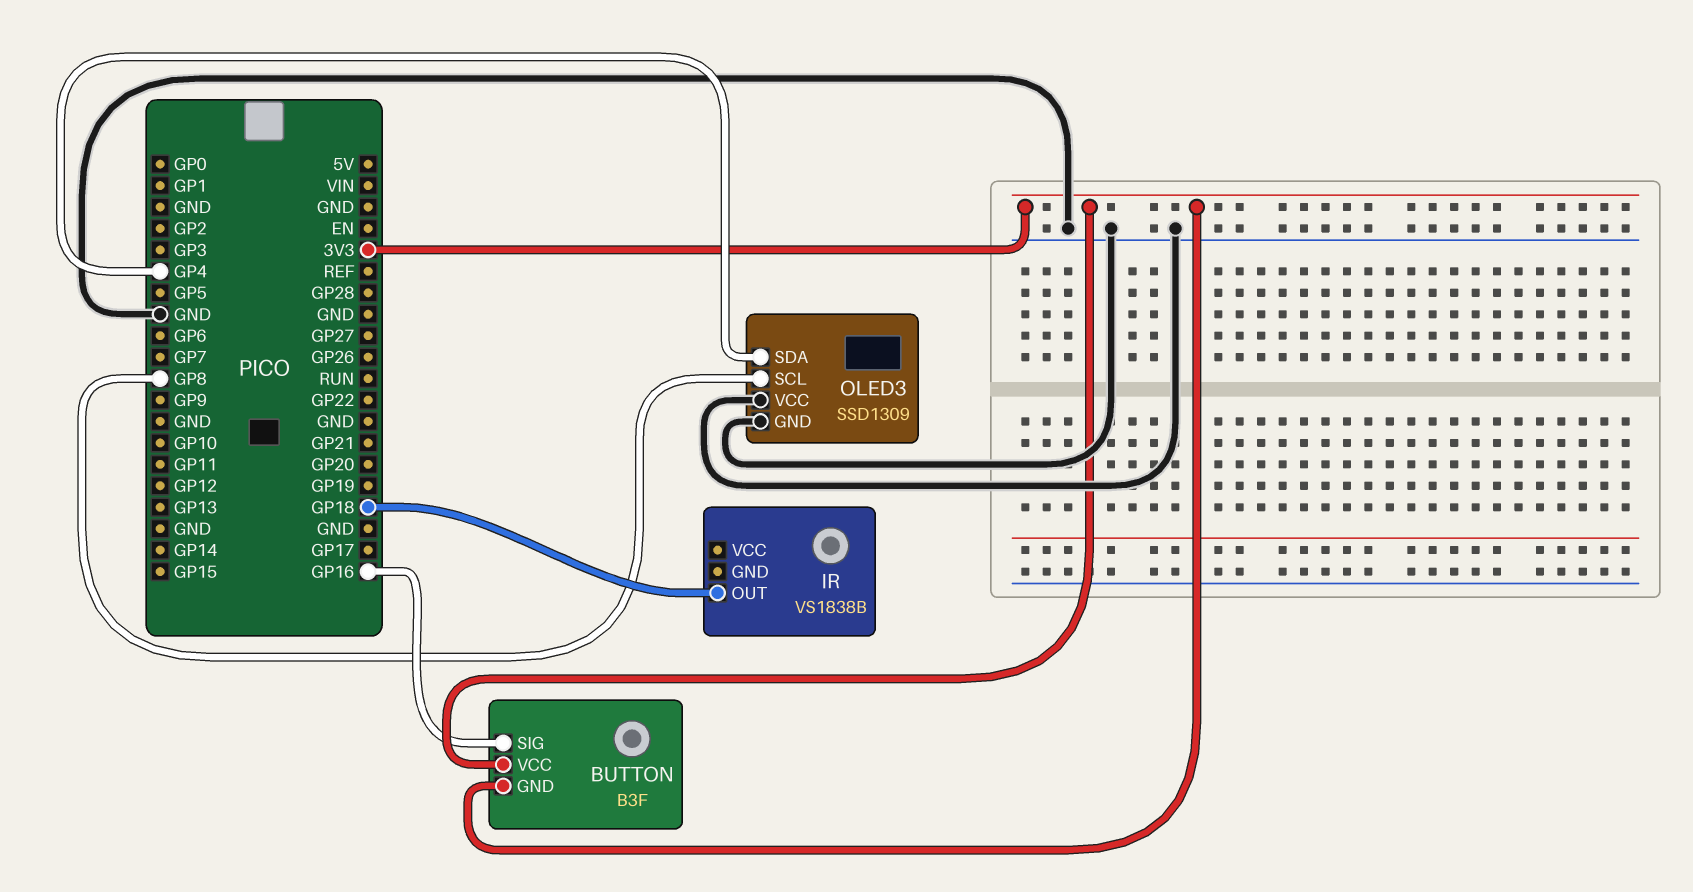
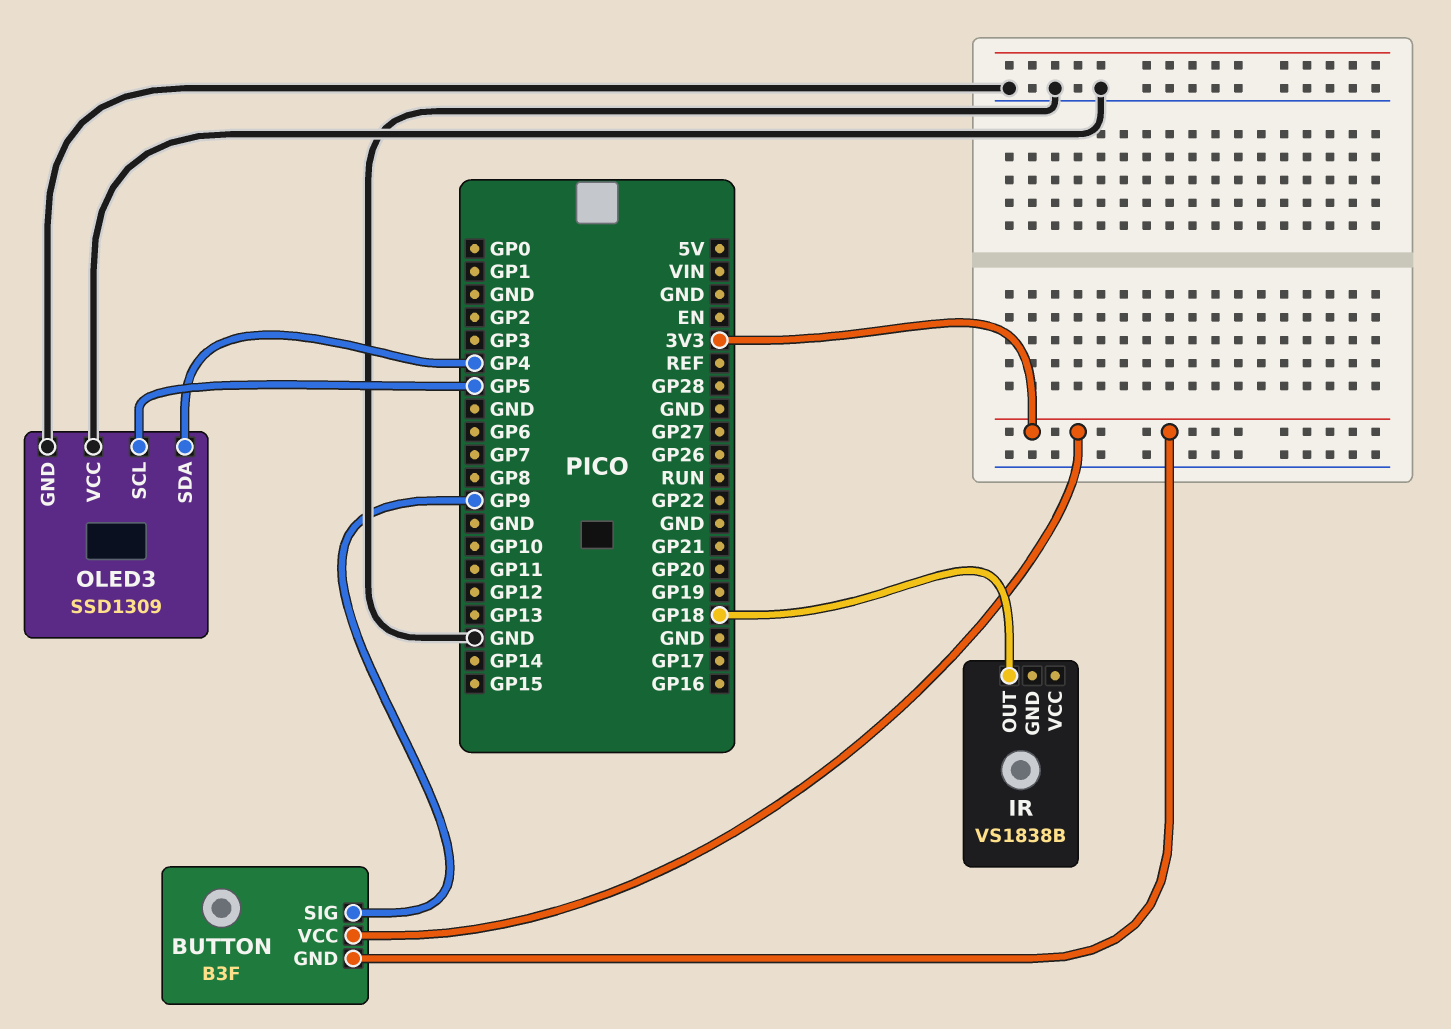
BUTTON pin SIG: GP16 -> GP9
OLED3 pin SCL: GP8 -> GP5

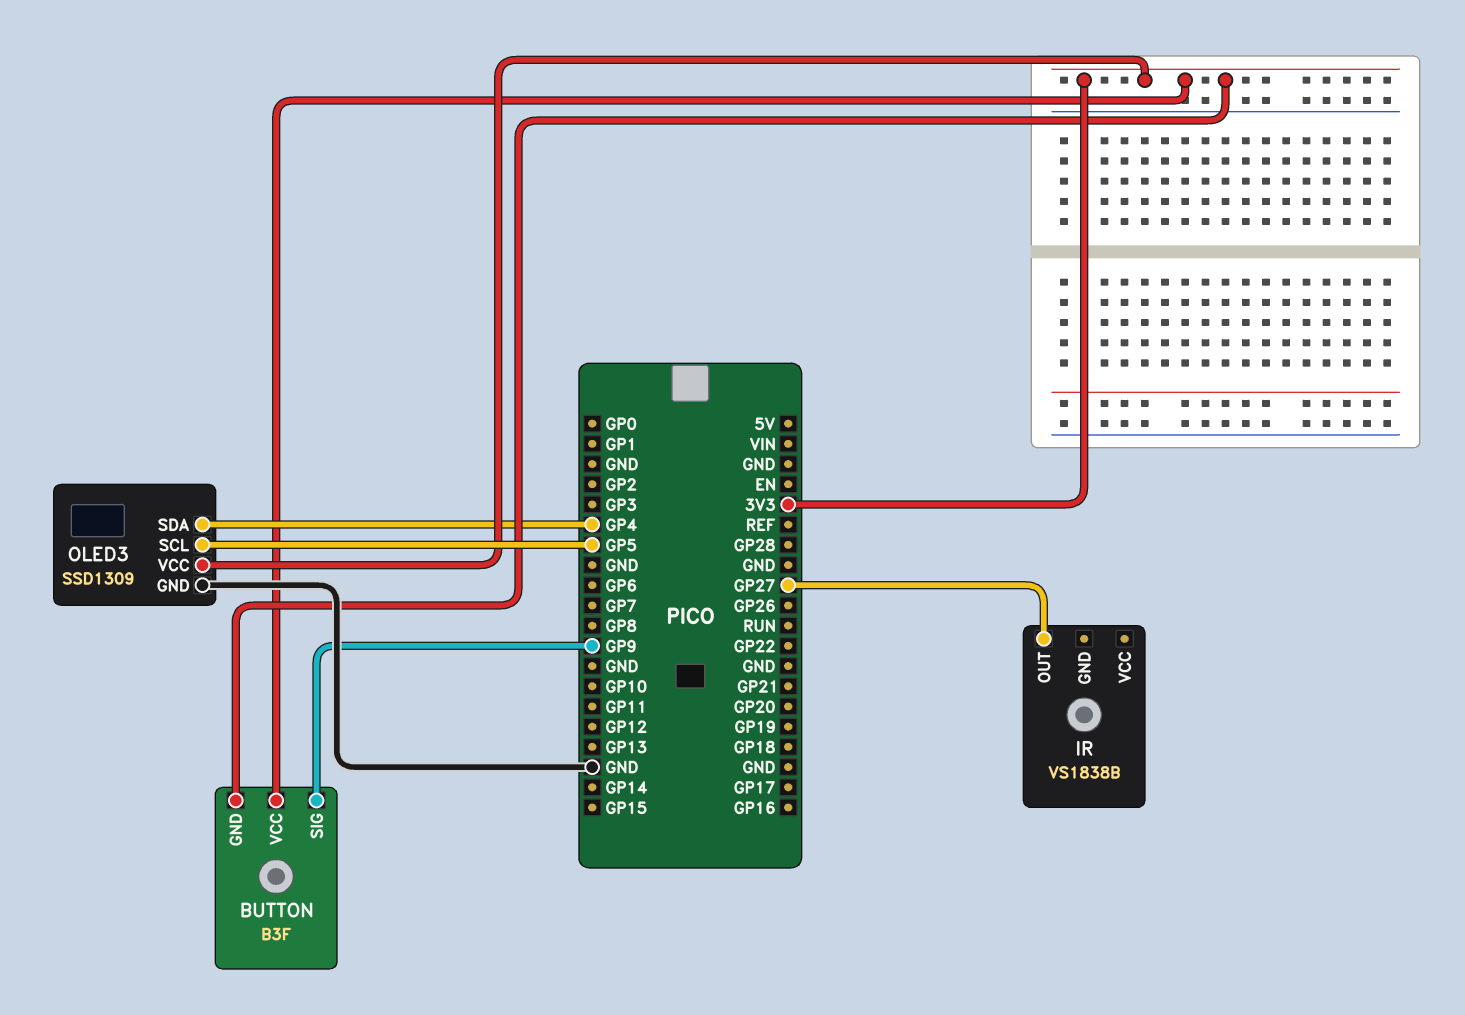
IR pin OUT: GP18 -> GP27
OLED3 pin VCC: GND -> 3V3

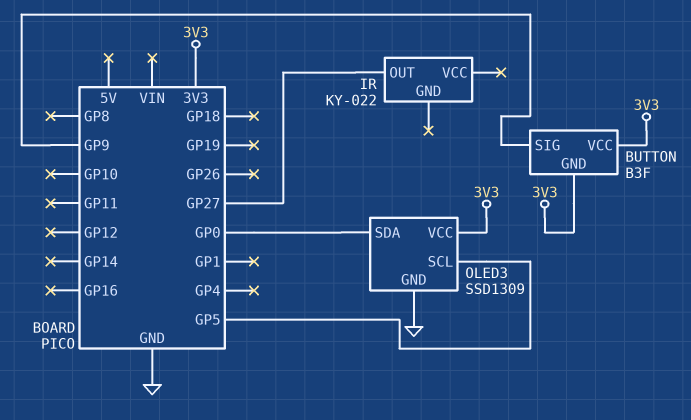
IR: VS1838B -> KY-022
OLED3 pin SDA: GP4 -> GP0

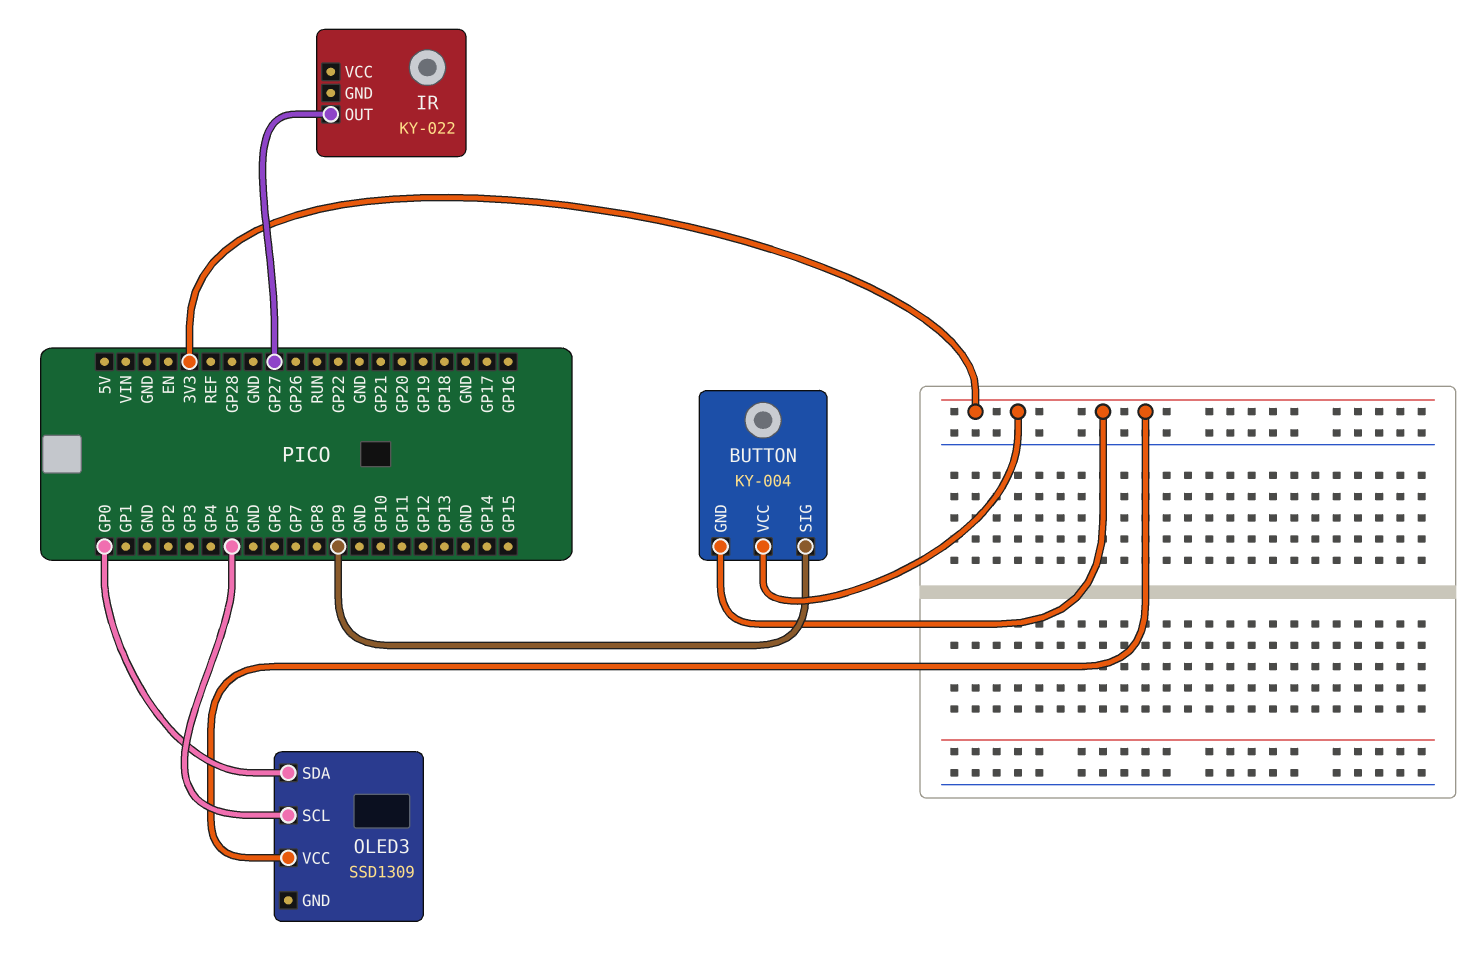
BUTTON: B3F -> KY-004
OLED3 pin GND: GND -> none

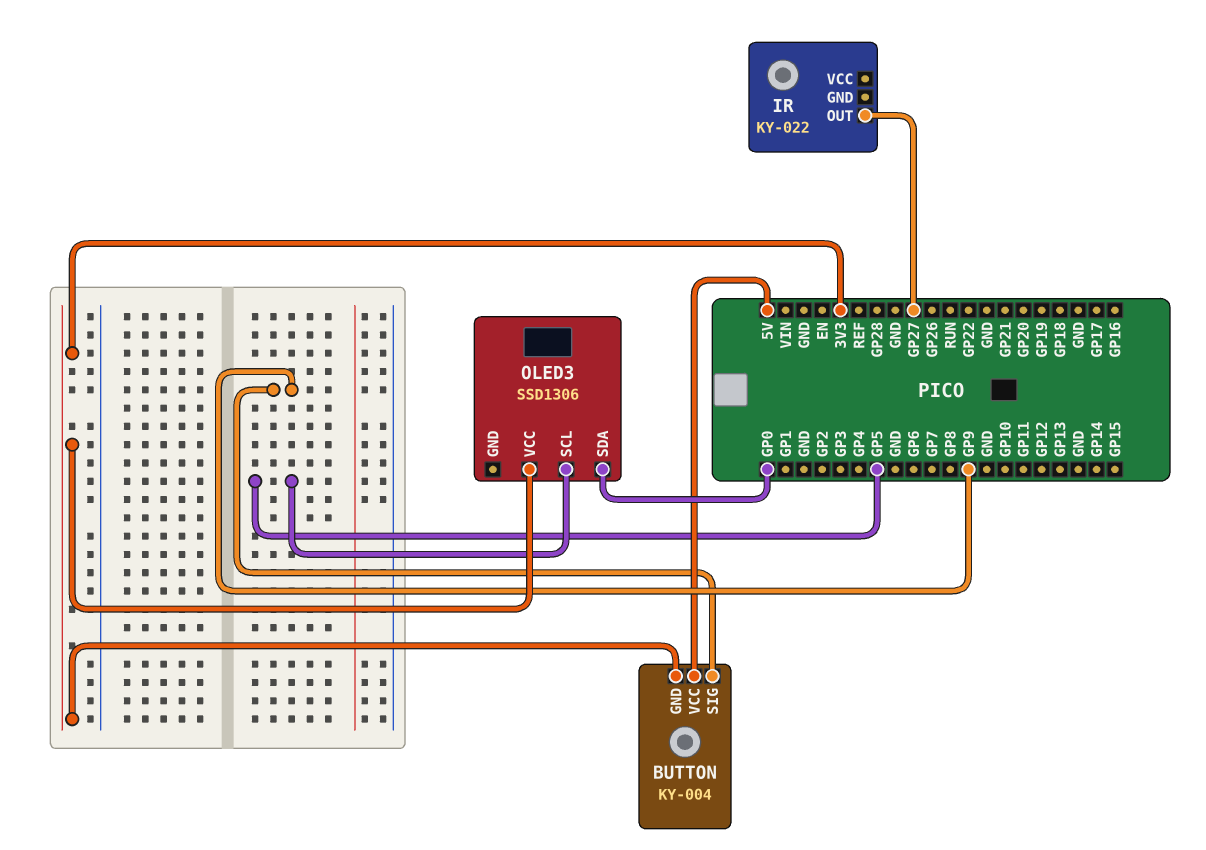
BUTTON pin VCC: 3V3 -> 5V
OLED3: SSD1309 -> SSD1306

